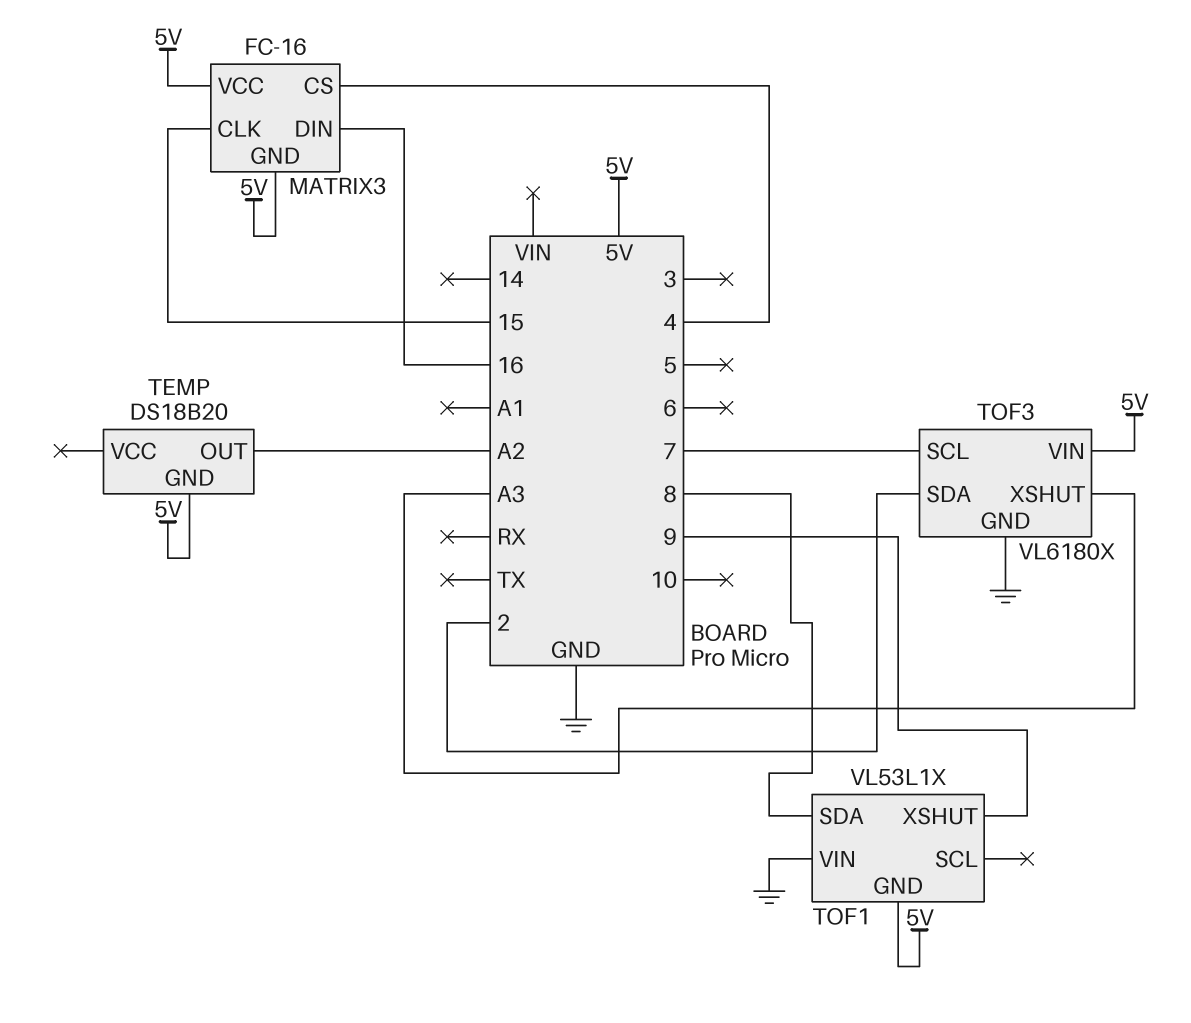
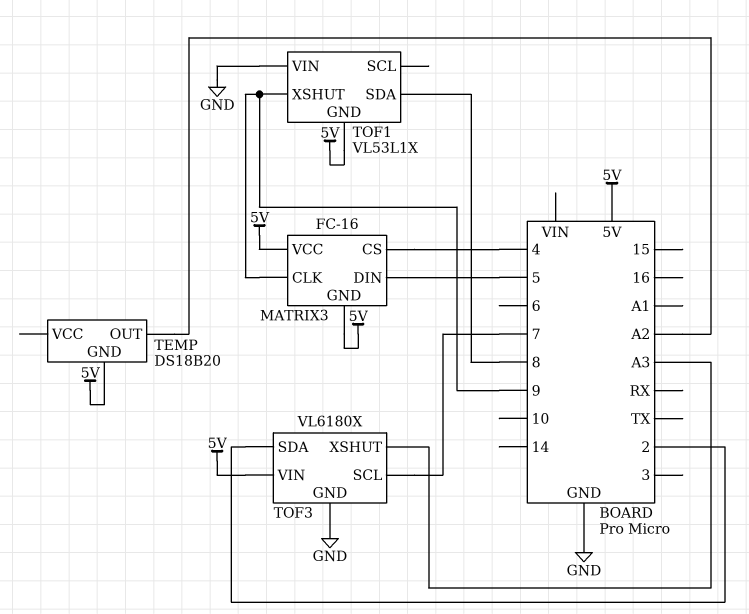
MATRIX3 pin CLK: 15 -> 9
MATRIX3 pin DIN: 16 -> 5

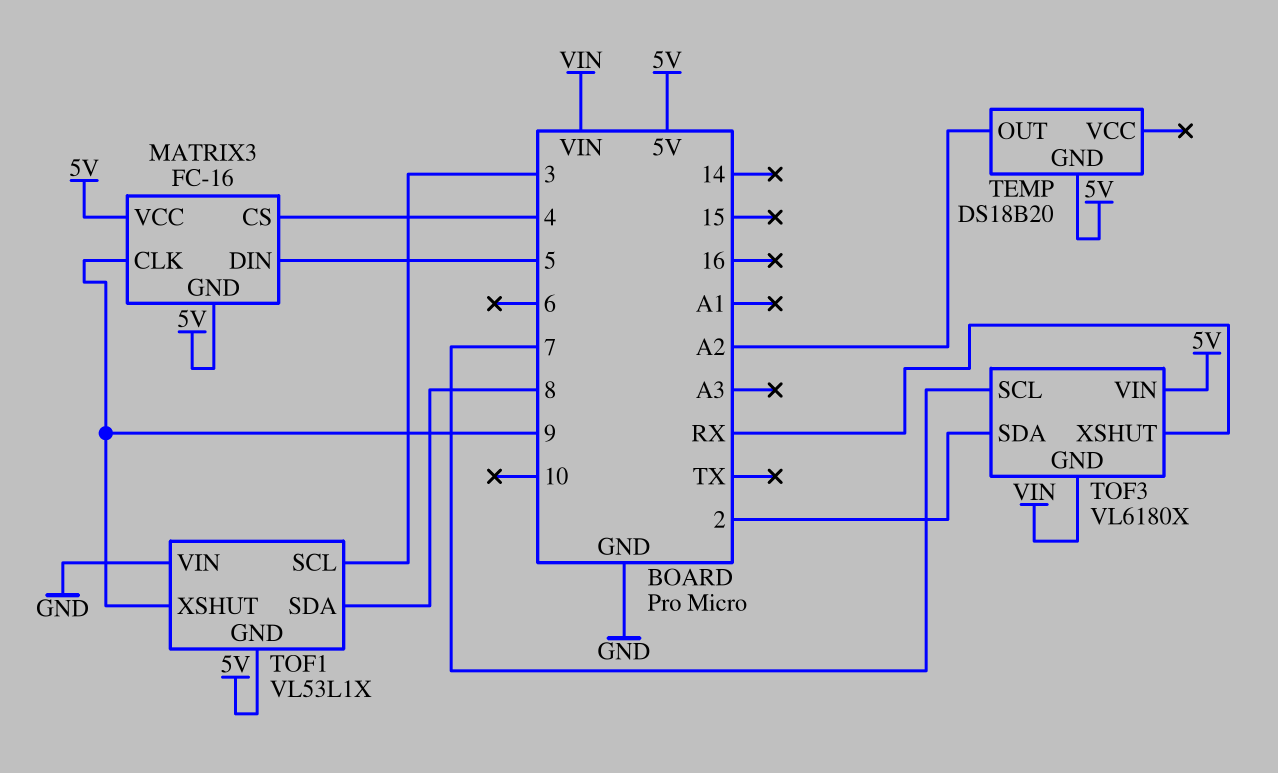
TOF1 pin SCL: none -> 3
TOF3 pin GND: GND -> VIN
TOF3 pin XSHUT: A3 -> RX

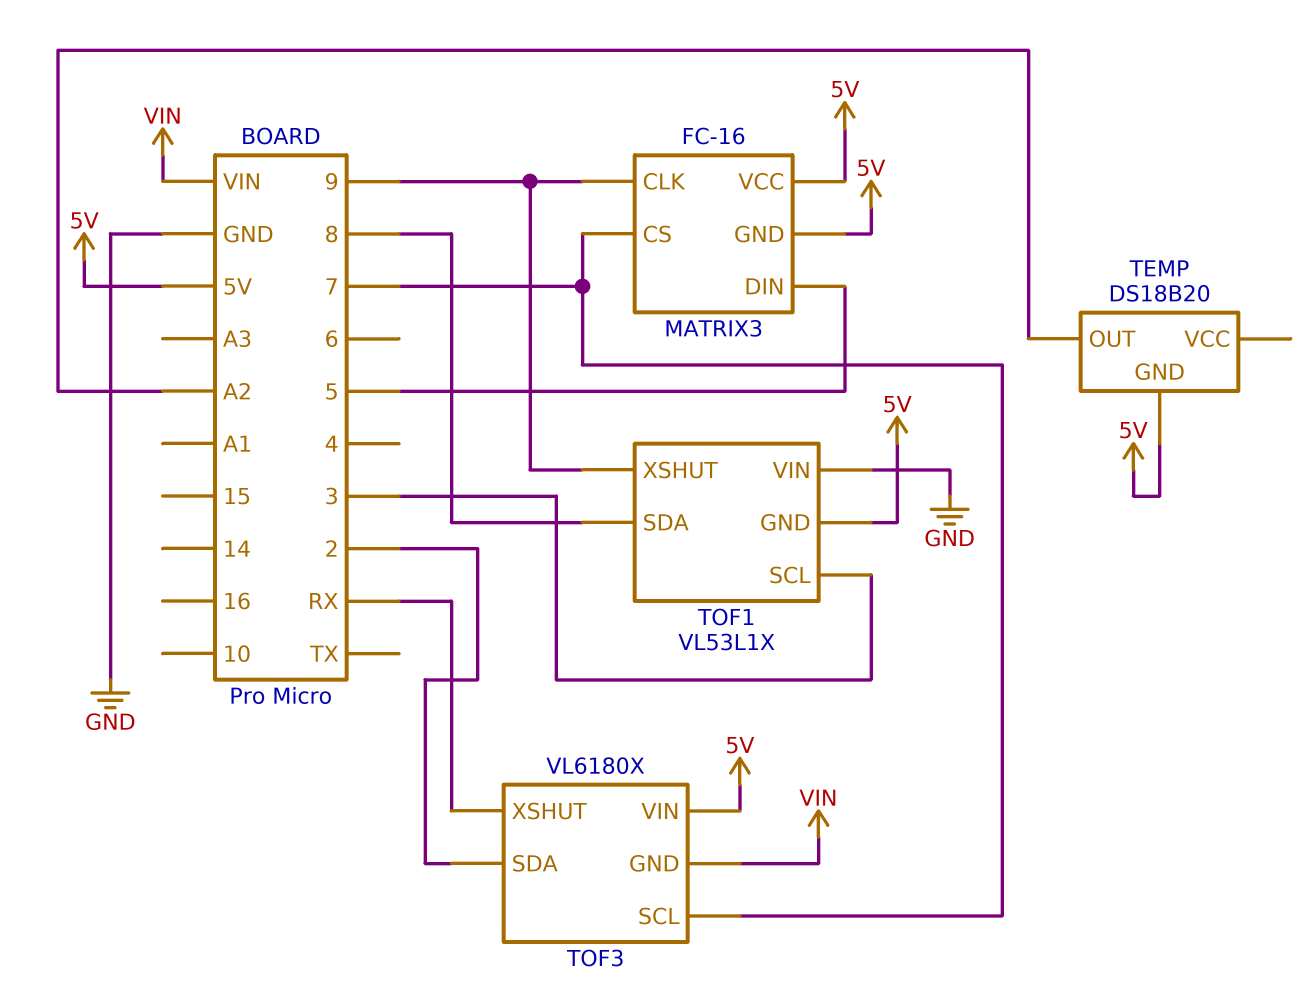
MATRIX3 pin CS: 4 -> 7

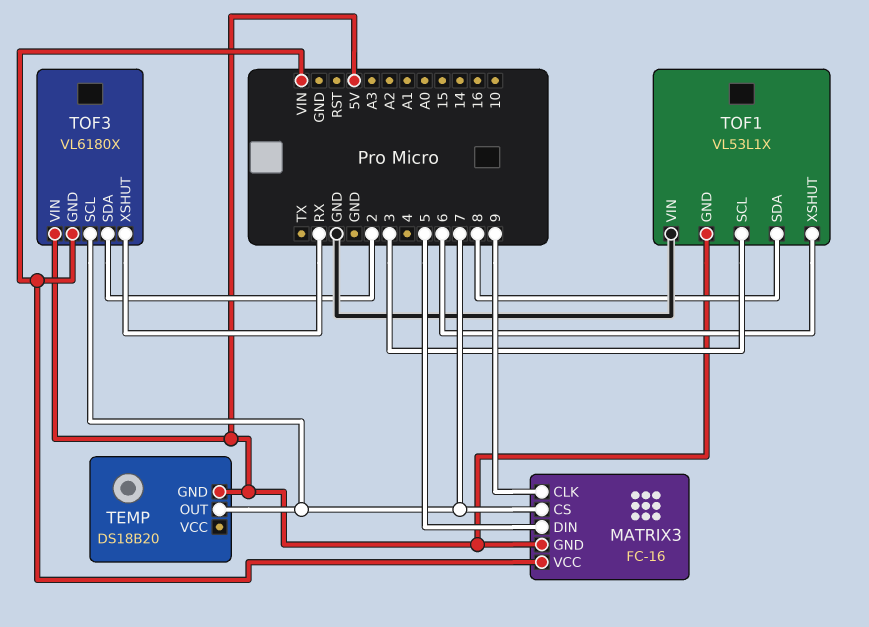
MATRIX3 pin VCC: 5V -> VIN
TEMP pin OUT: A2 -> 7
TOF1 pin XSHUT: 9 -> 6

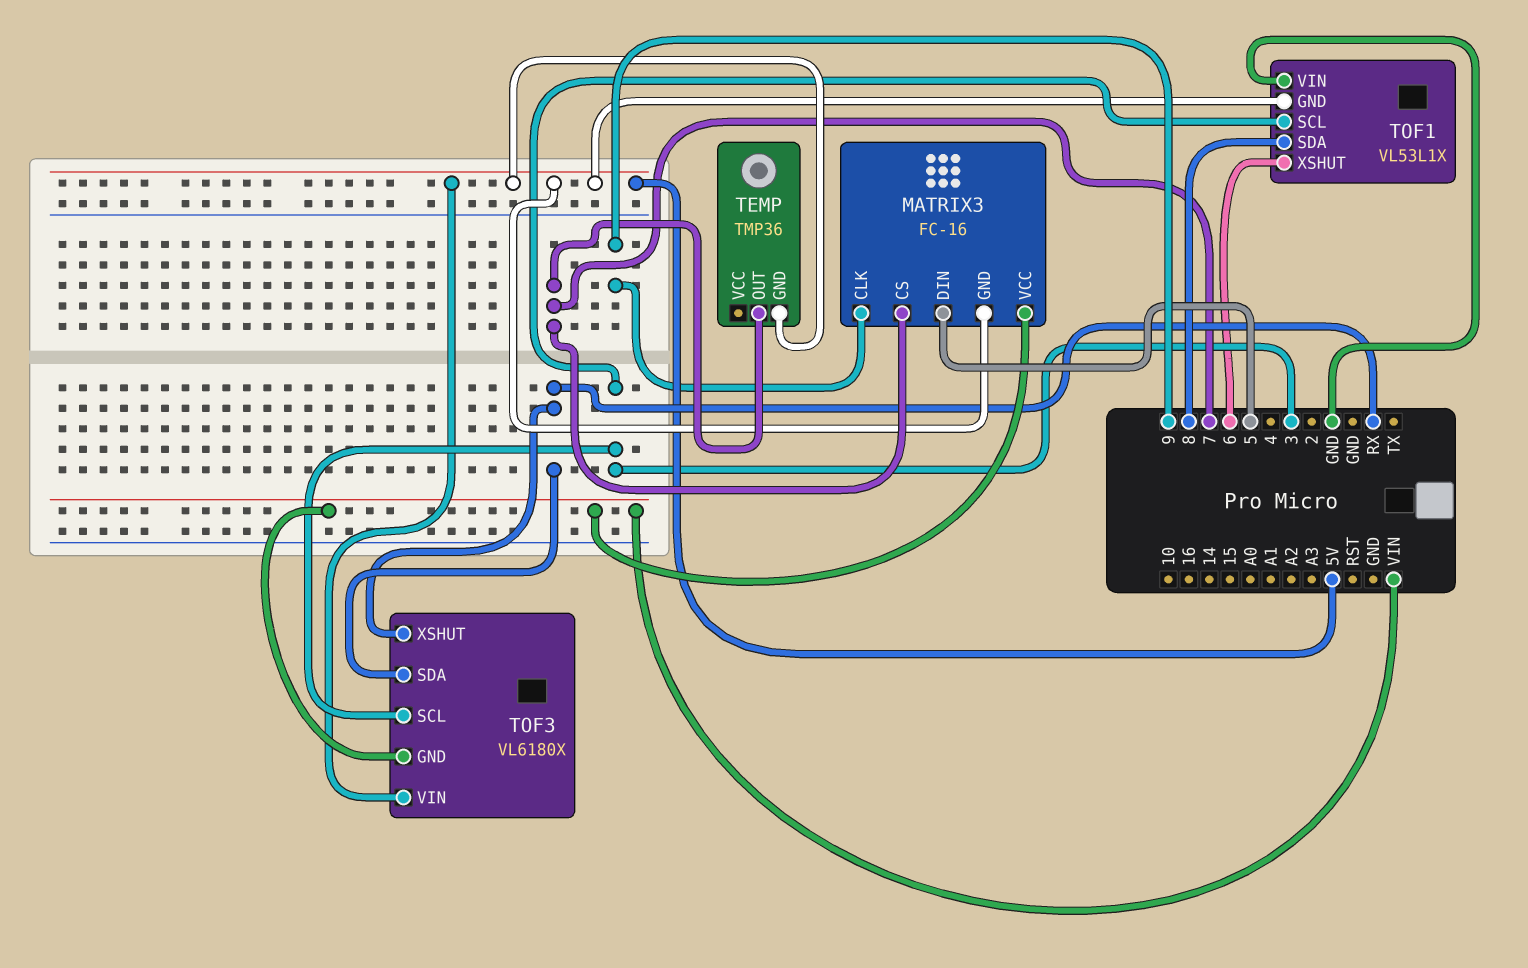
TEMP: DS18B20 -> TMP36
TOF3 pin SCL: 7 -> 3
TOF3 pin SDA: 2 -> RX

